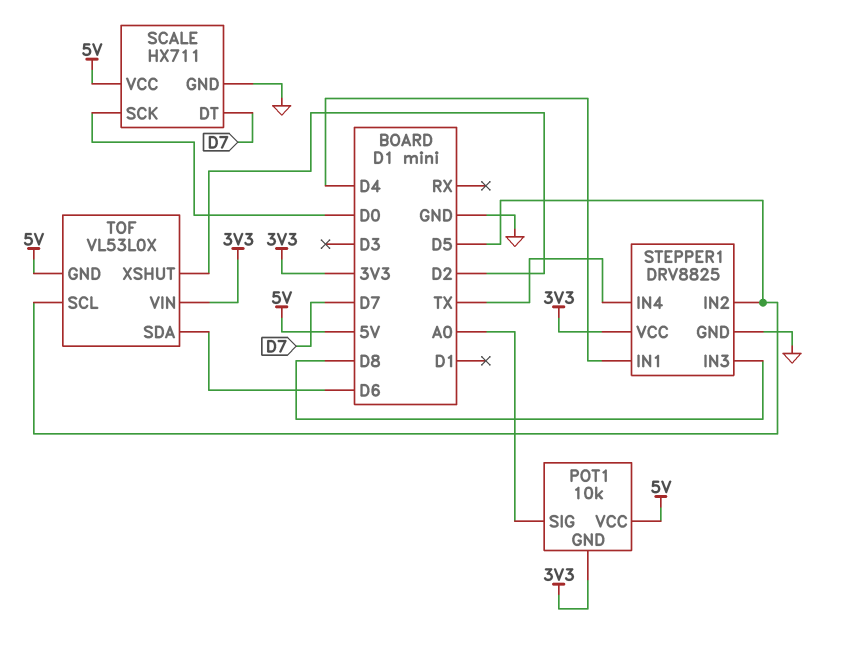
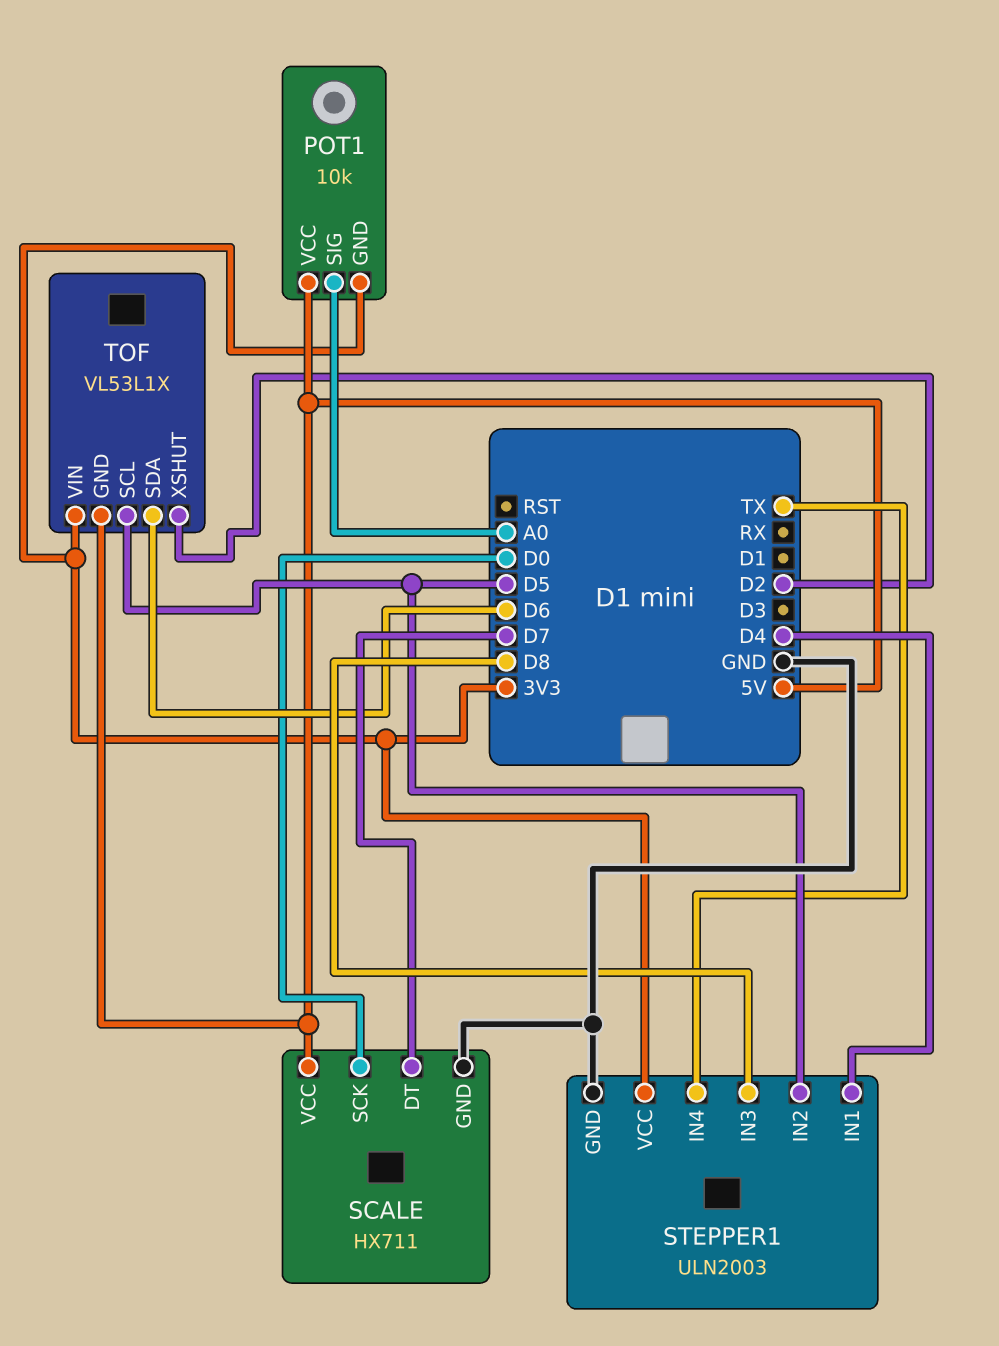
STEPPER1: DRV8825 -> ULN2003
TOF: VL53L0X -> VL53L1X

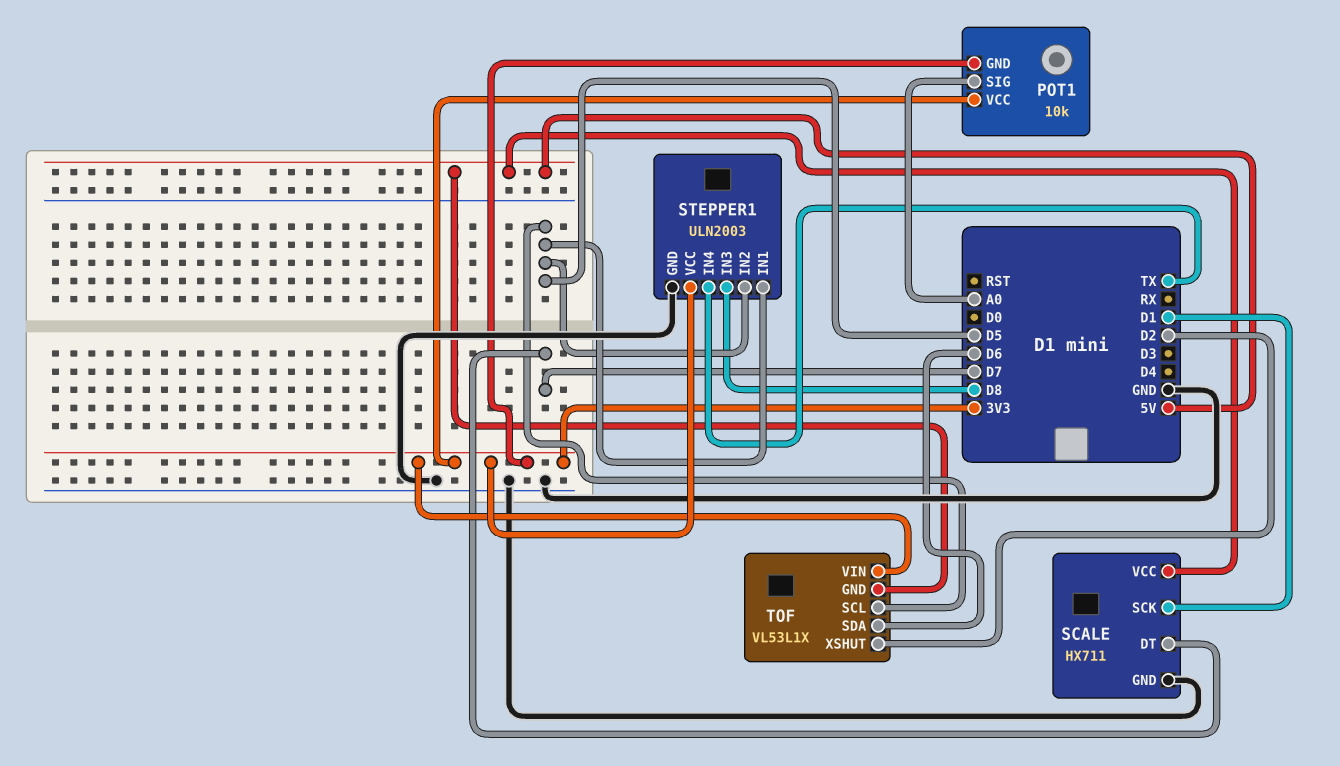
POT1 pin VCC: 5V -> 3V3
SCALE pin SCK: D0 -> D1
STEPPER1 pin IN1: D4 -> D5

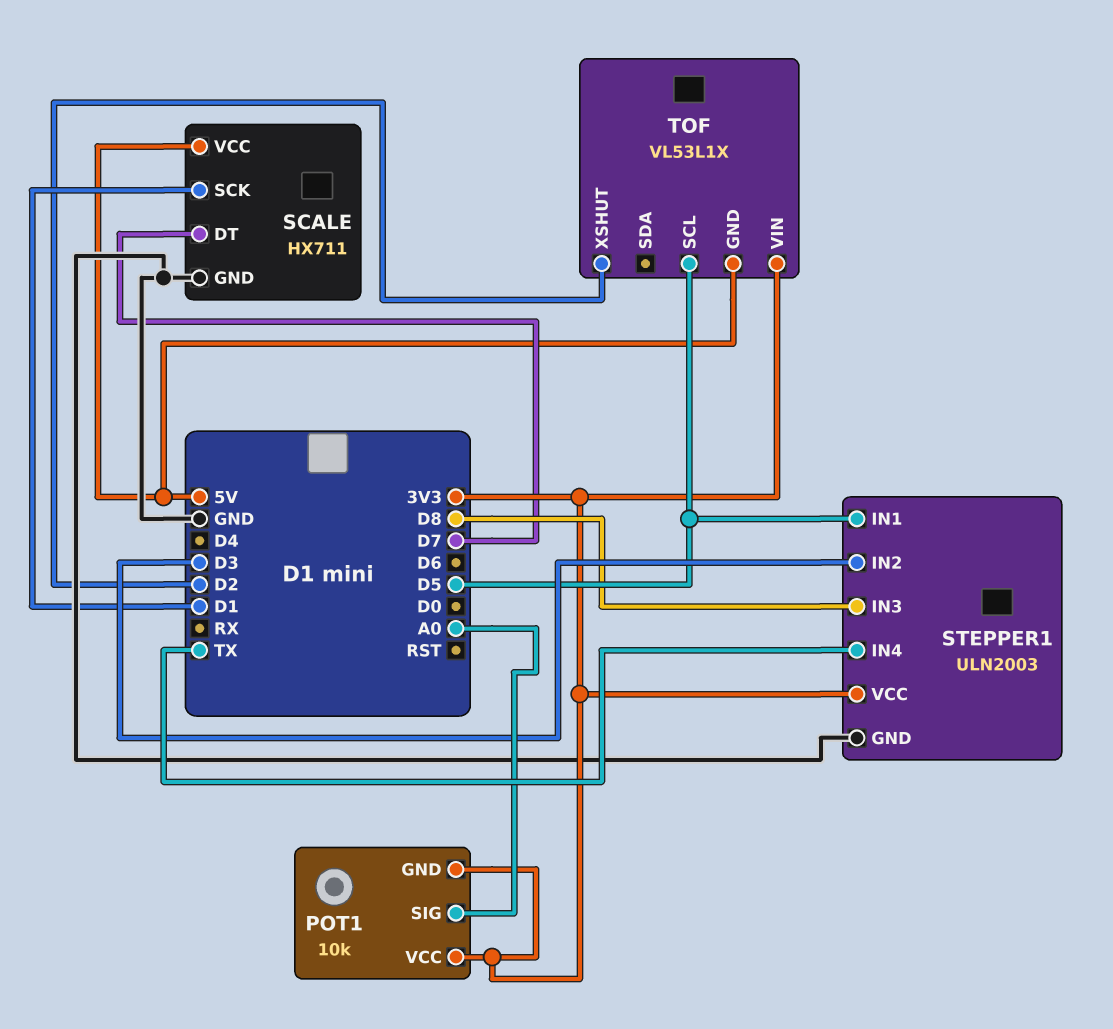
STEPPER1 pin IN2: D5 -> D3
TOF pin SDA: D6 -> none

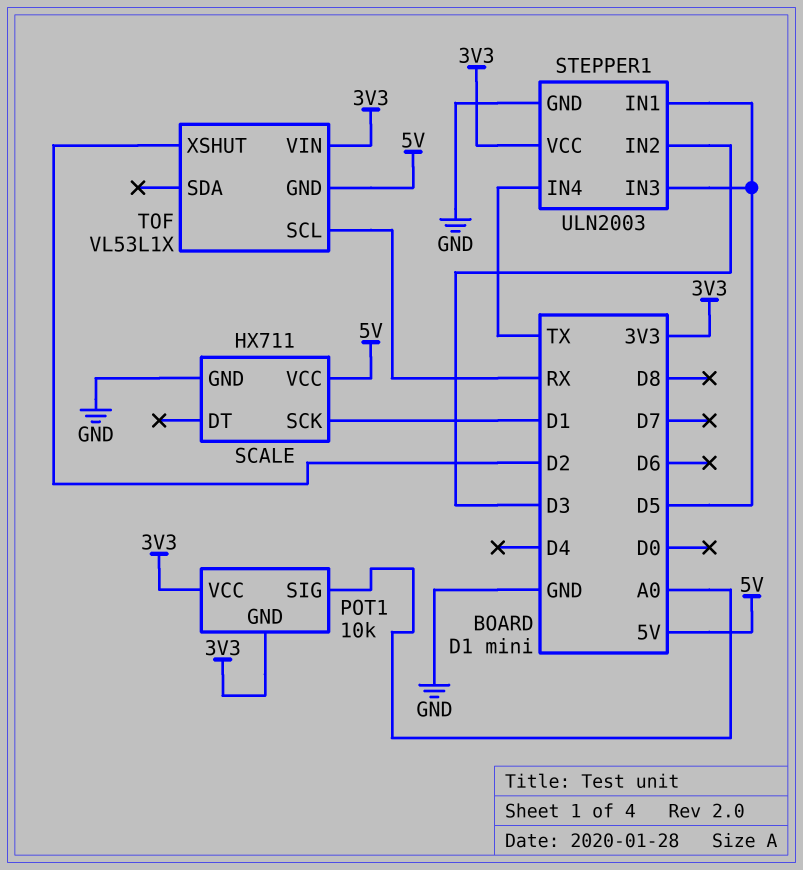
SCALE pin DT: D7 -> none
STEPPER1 pin IN3: D8 -> D5
TOF pin SCL: D5 -> RX

